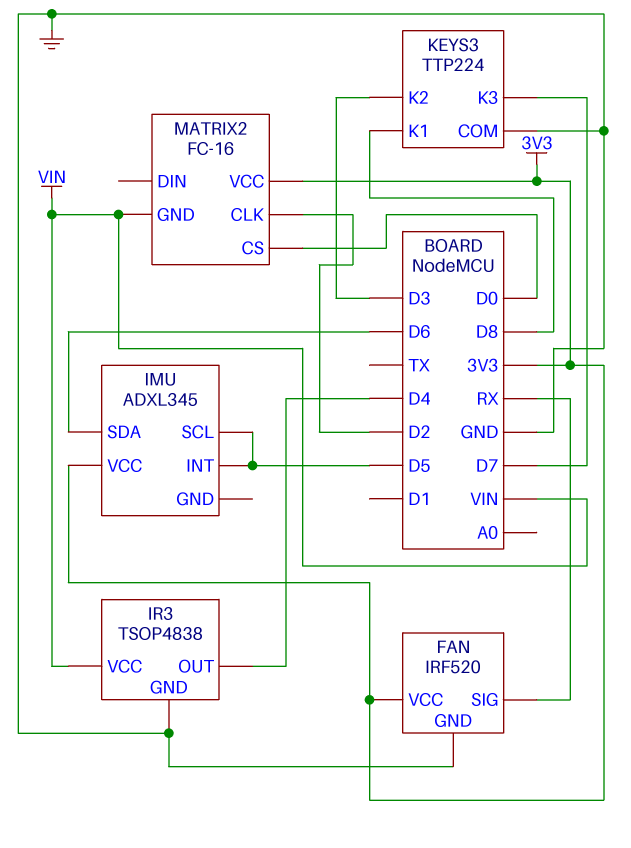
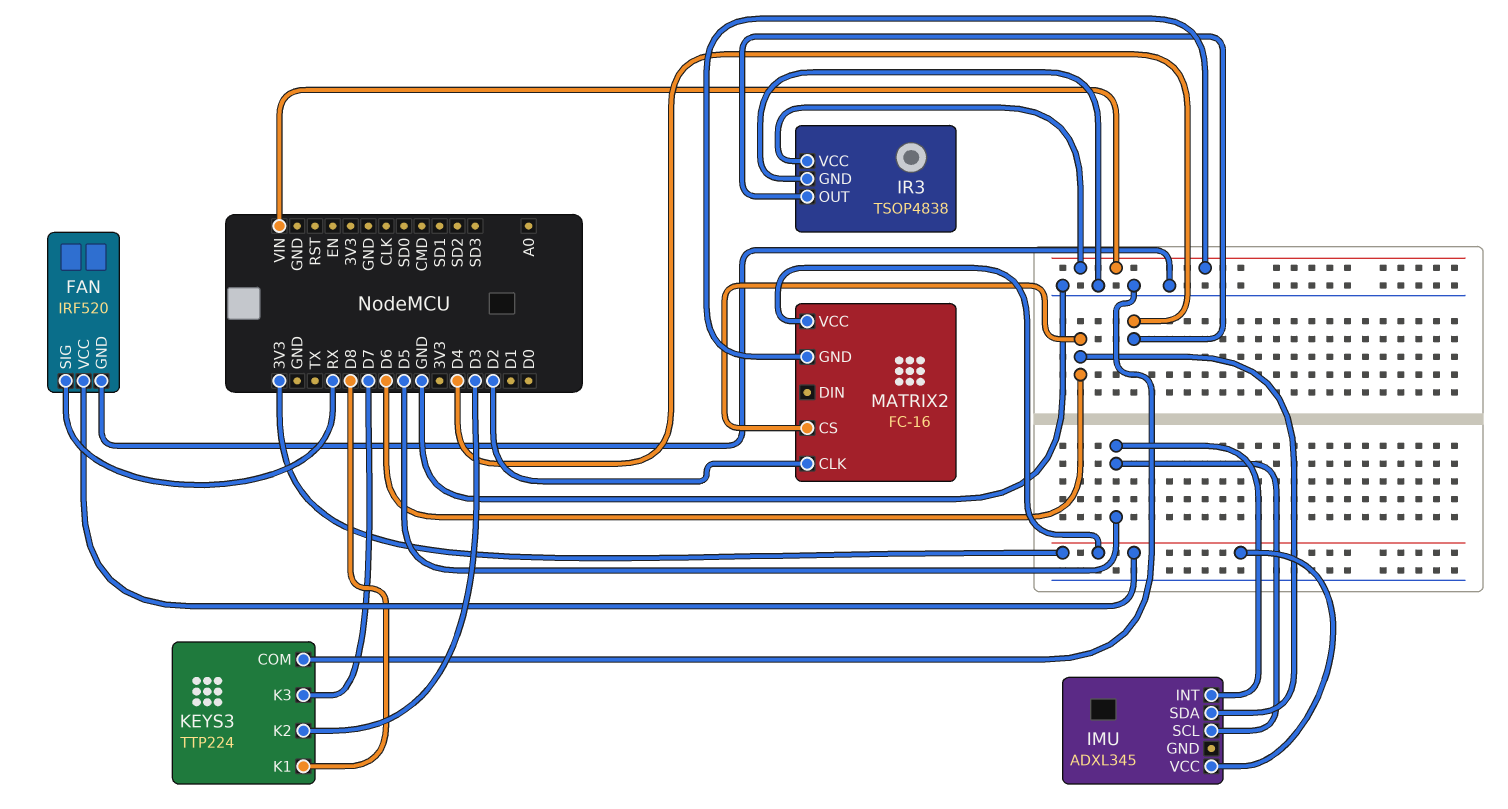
MATRIX2 pin CS: D0 -> D6

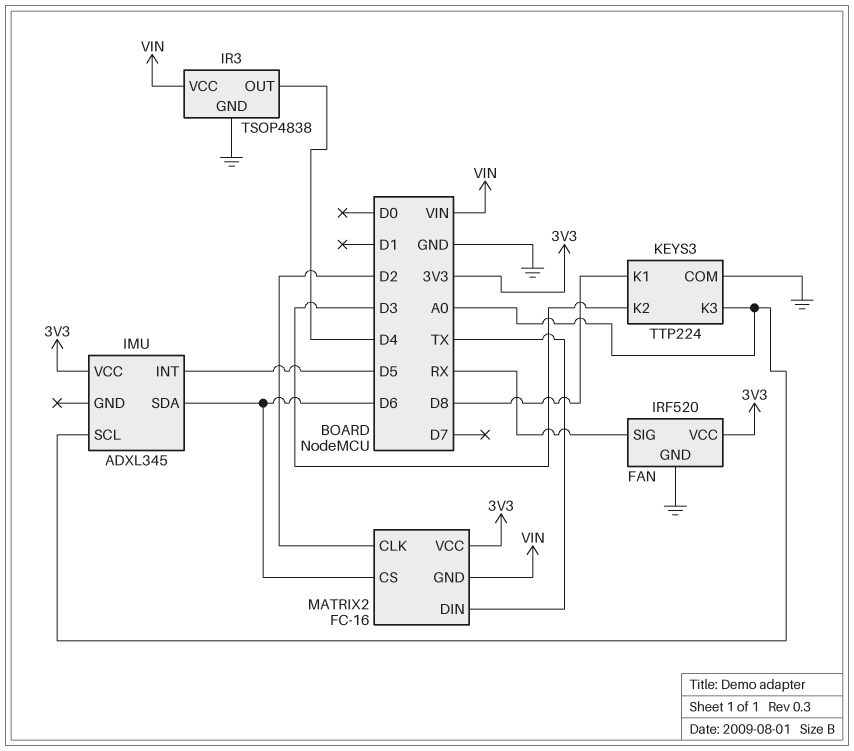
IMU pin SCL: D5 -> A0
KEYS3 pin K3: D7 -> A0
MATRIX2 pin DIN: none -> TX

